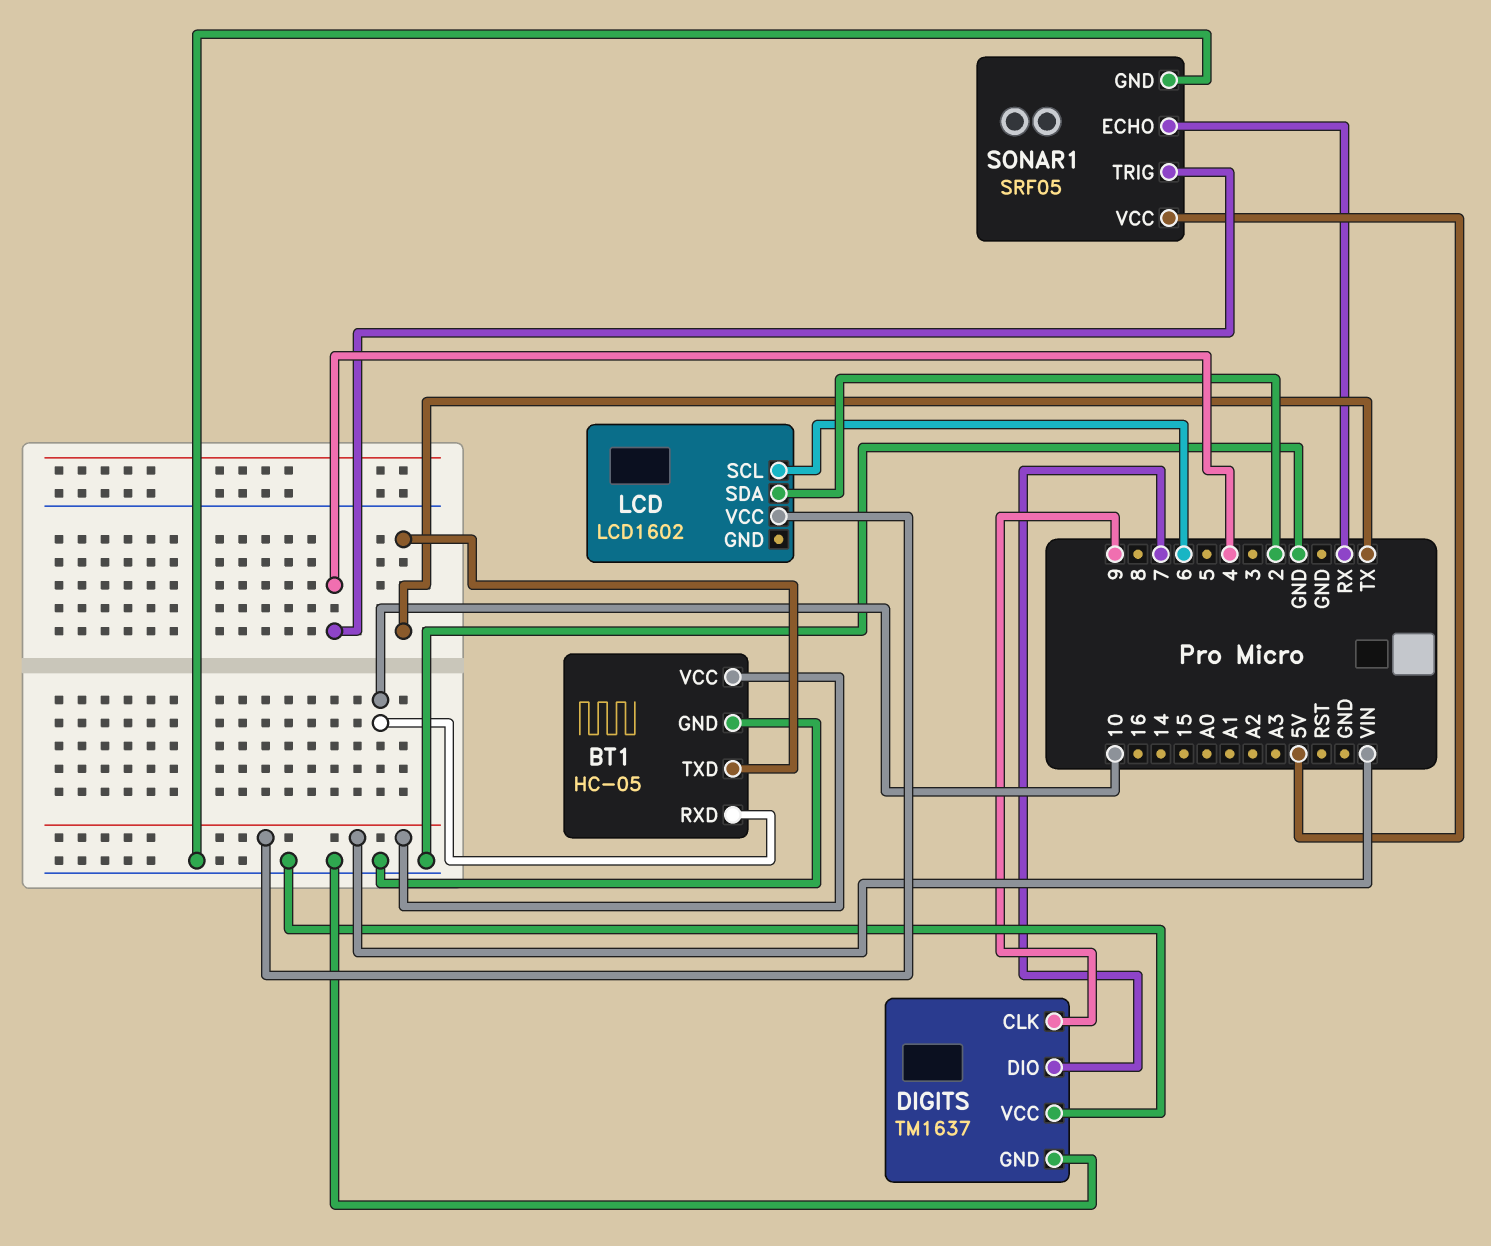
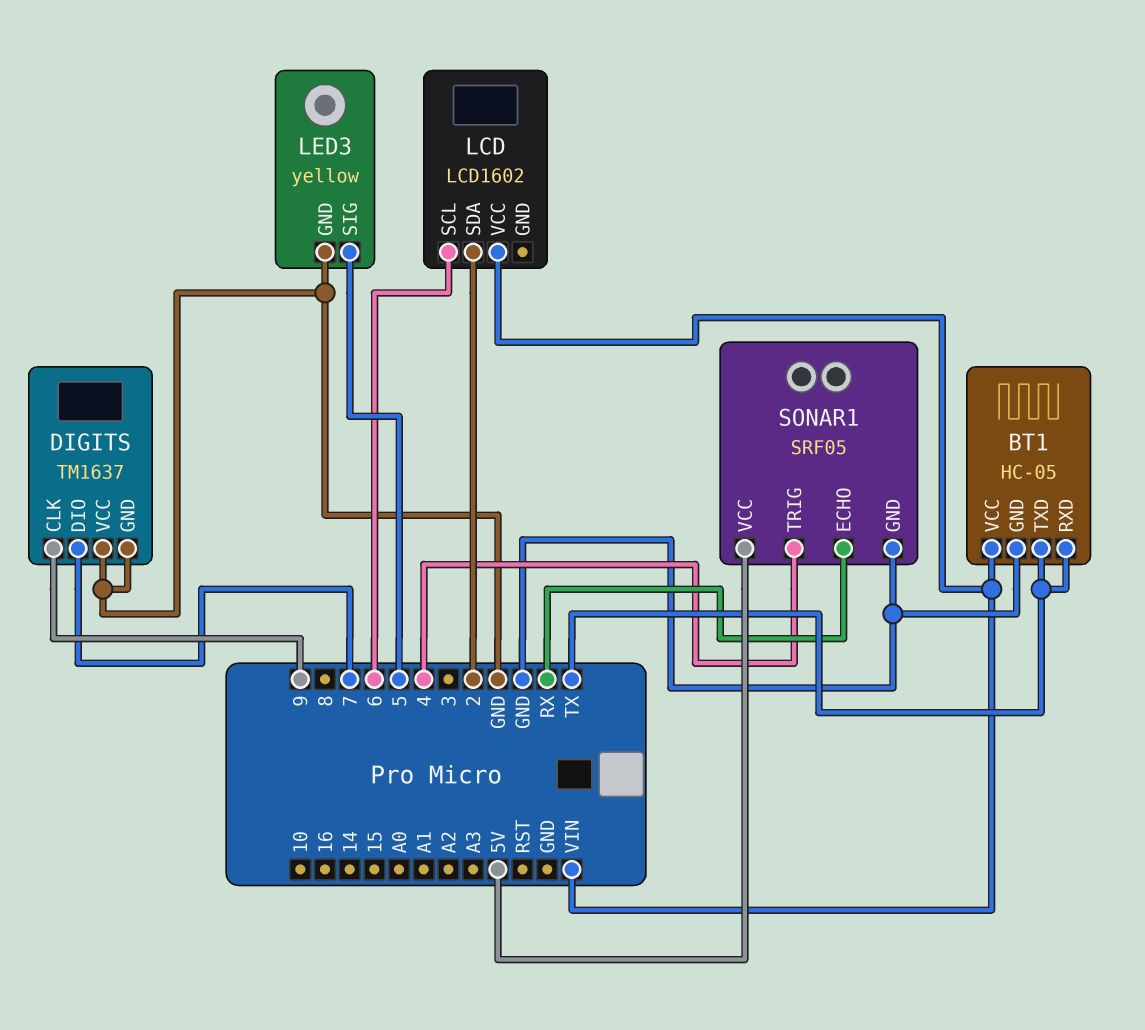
BT1 pin RXD: 10 -> TX
LED3: none -> yellow
LED3 pin GND: none -> GND
LED3 pin SIG: none -> 5

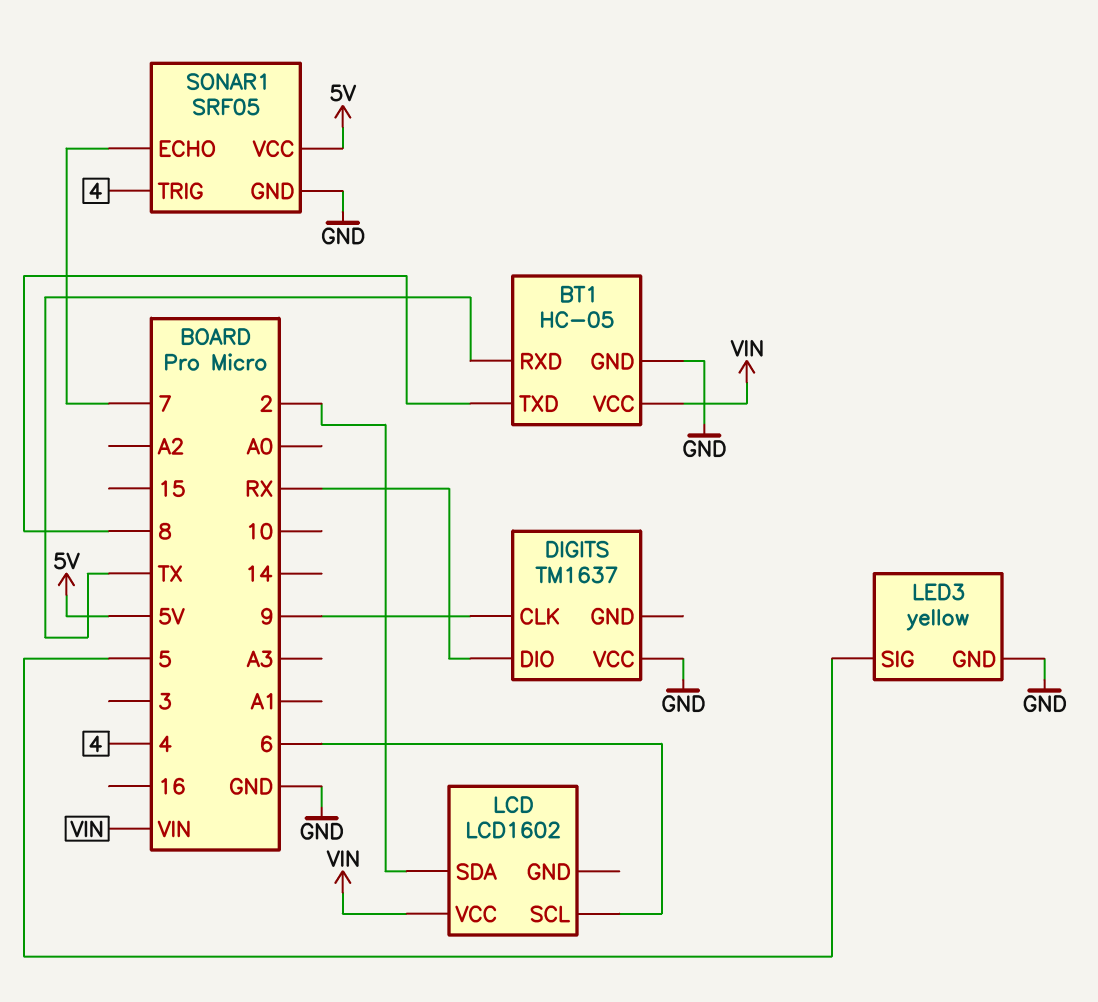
BT1 pin TXD: TX -> 8
DIGITS pin DIO: 7 -> RX
DIGITS pin GND: GND -> none
SONAR1 pin ECHO: RX -> 7

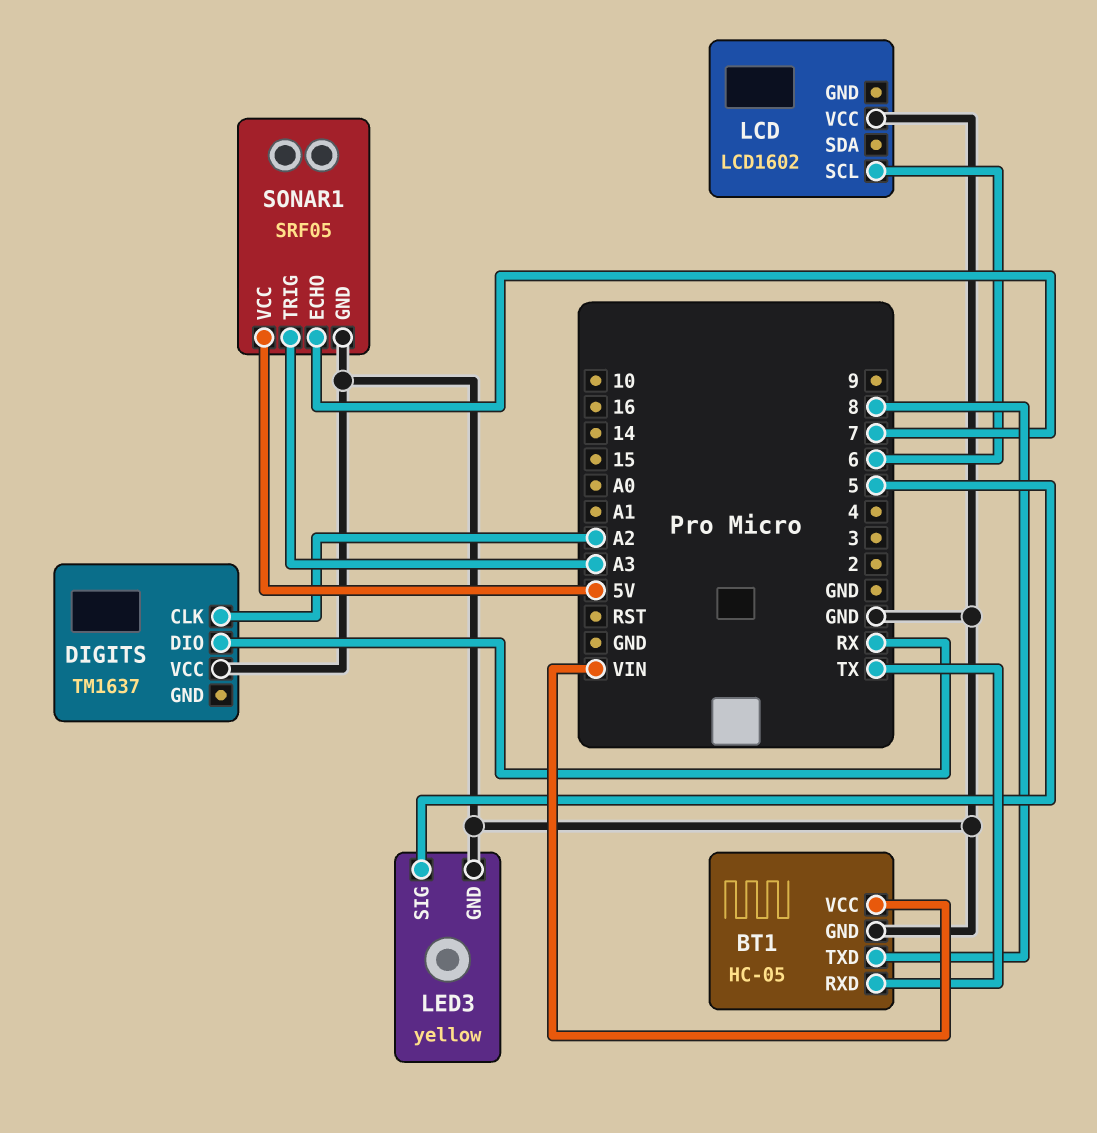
DIGITS pin CLK: 9 -> A2
LCD pin SDA: 2 -> none
LCD pin VCC: VIN -> GND
SONAR1 pin TRIG: 4 -> A3

